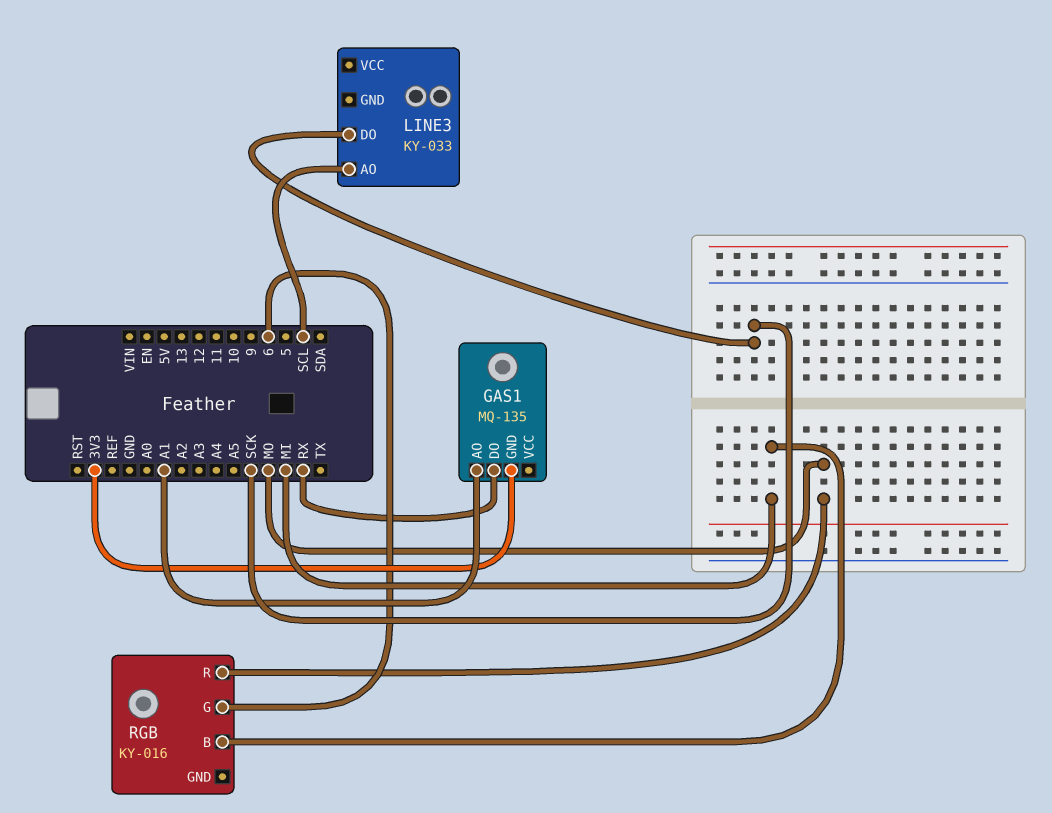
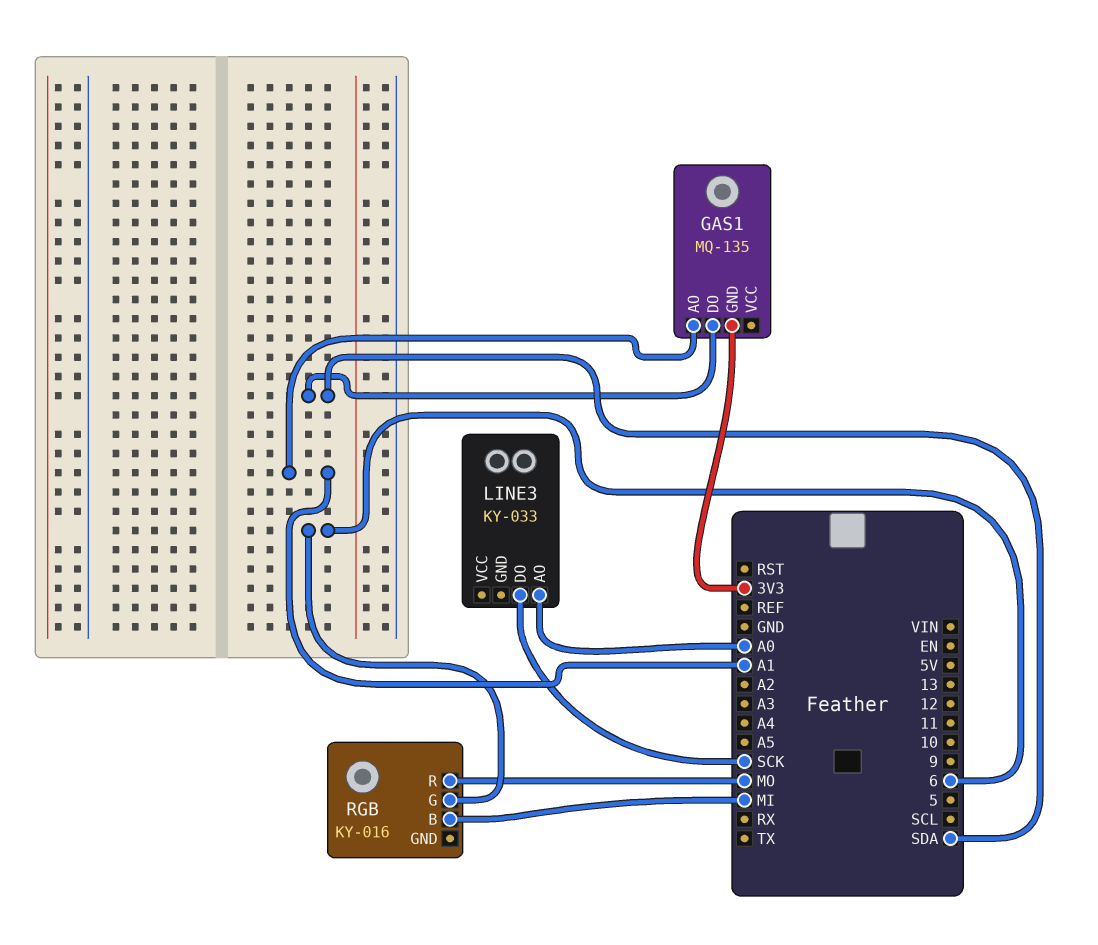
GAS1 pin DO: RX -> SDA
LINE3 pin AO: SCL -> A0

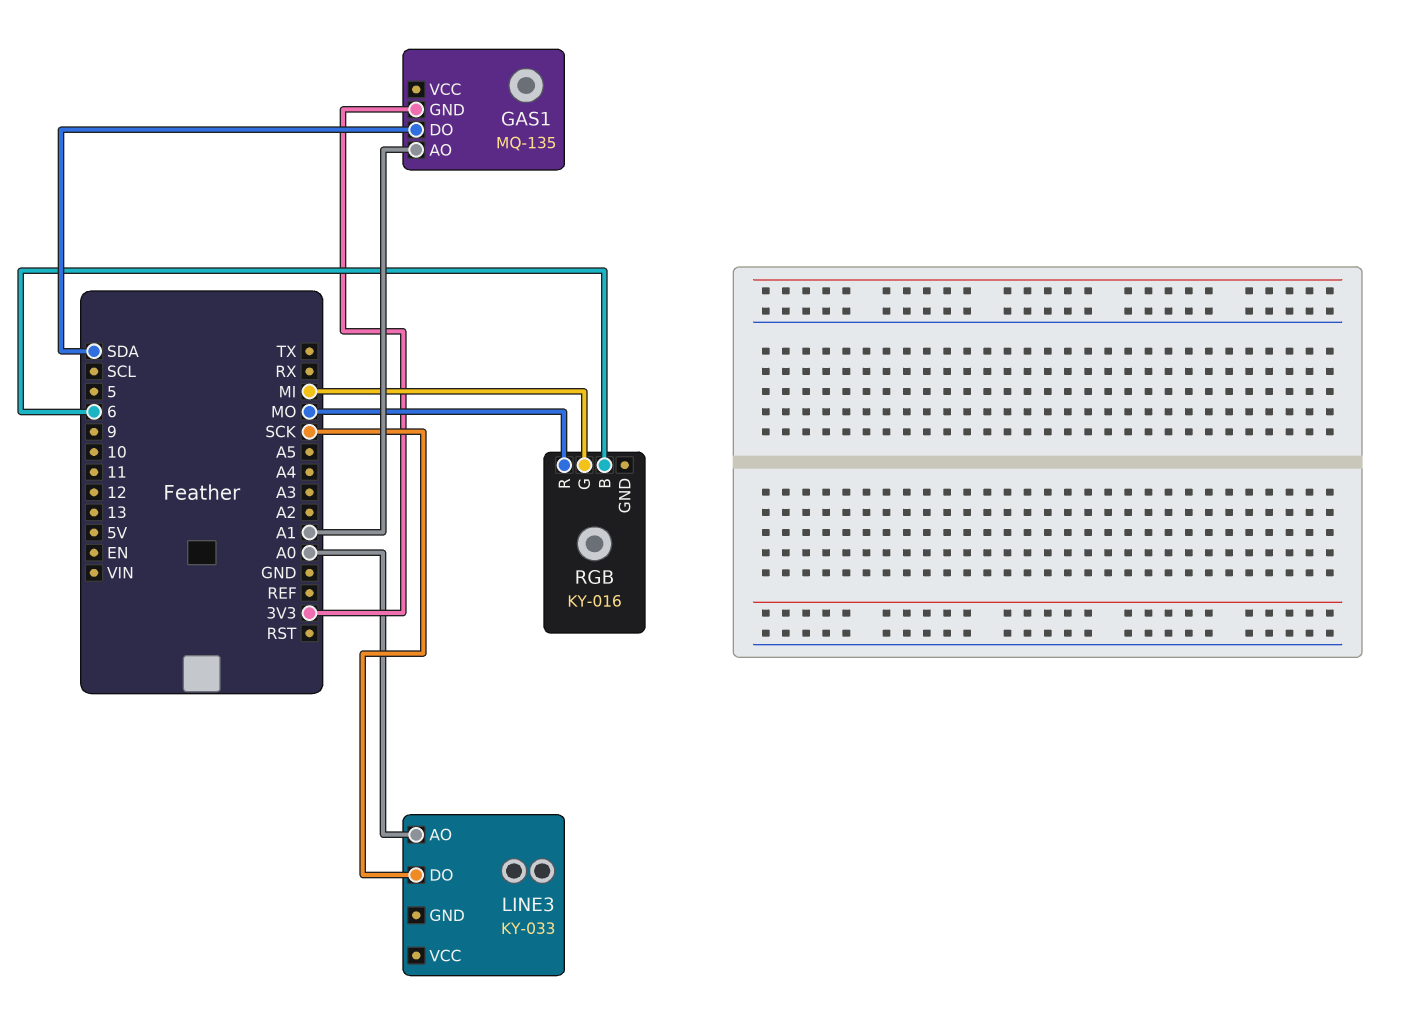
RGB pin B: MI -> 6
RGB pin G: 6 -> MI

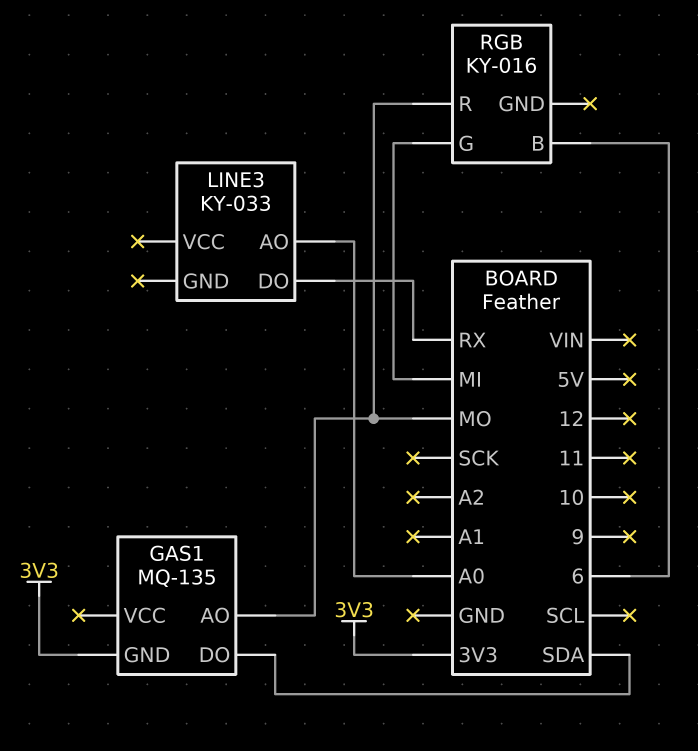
GAS1 pin AO: A1 -> MO
LINE3 pin DO: SCK -> RX

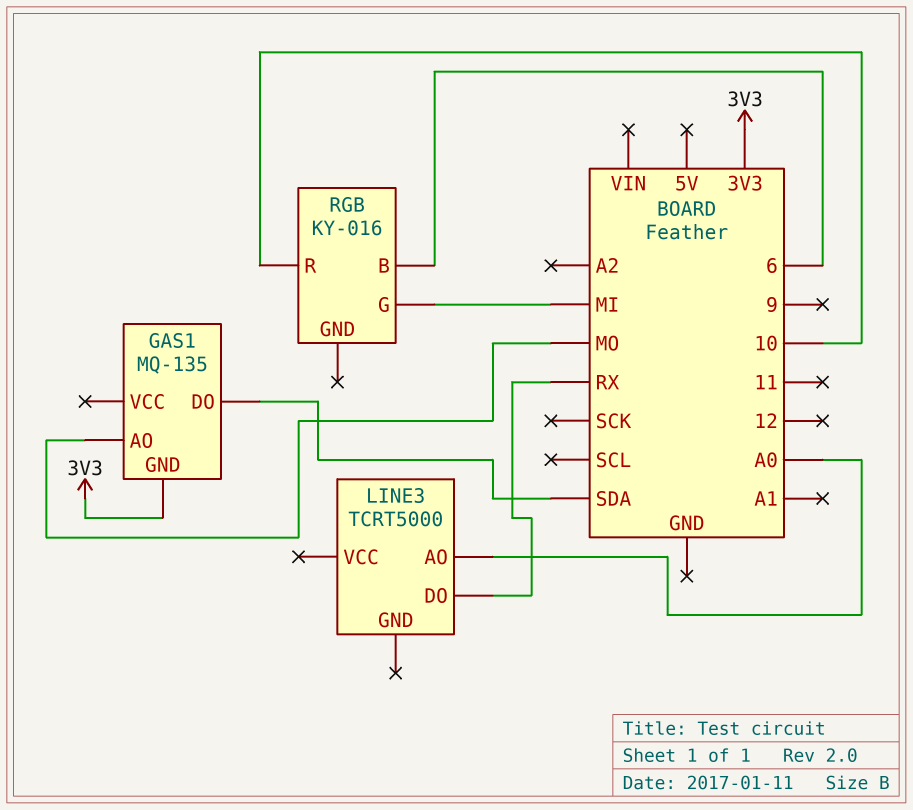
LINE3: KY-033 -> TCRT5000
RGB pin R: MO -> 10

